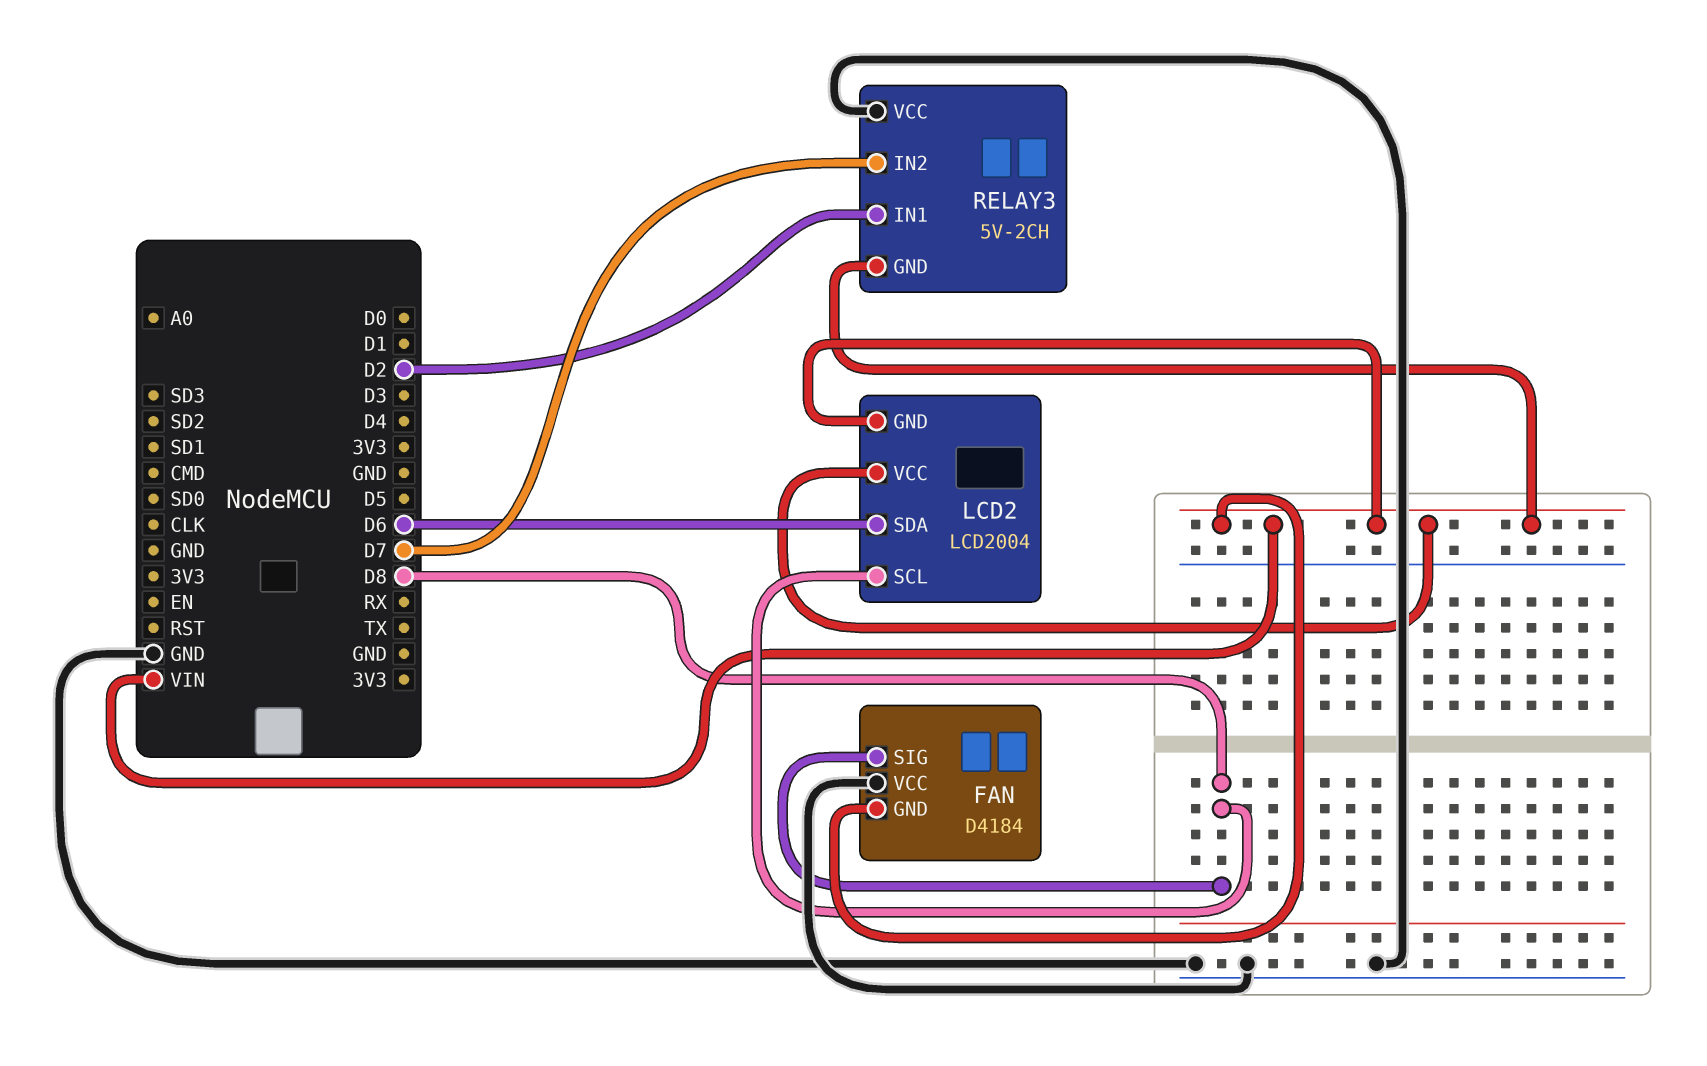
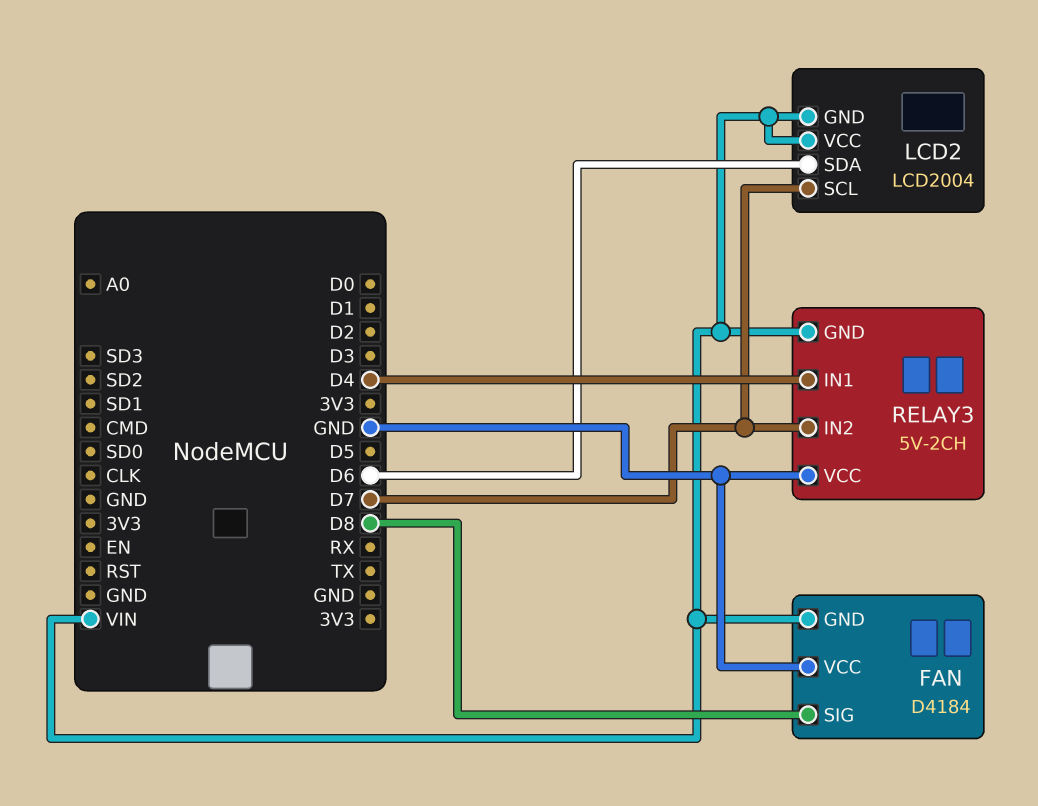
LCD2 pin SCL: D8 -> D7
RELAY3 pin IN1: D2 -> D4

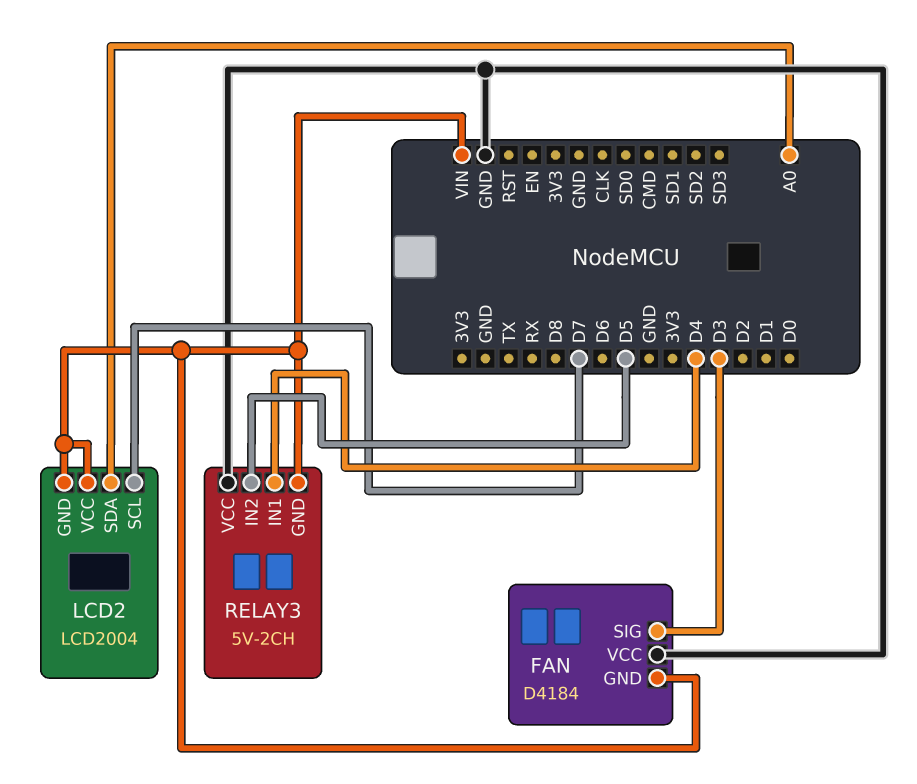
FAN pin SIG: D8 -> D3
LCD2 pin SDA: D6 -> A0
RELAY3 pin IN2: D7 -> D5

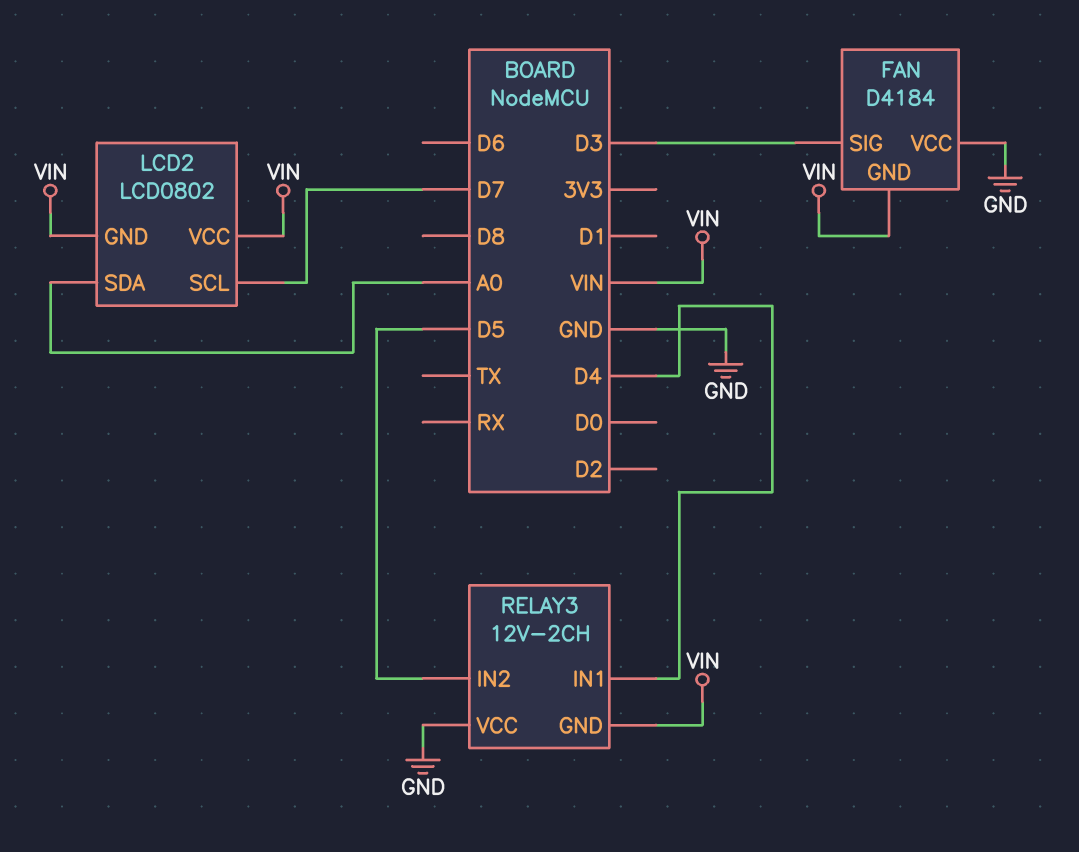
LCD2: LCD2004 -> LCD0802
RELAY3: 5V-2CH -> 12V-2CH

